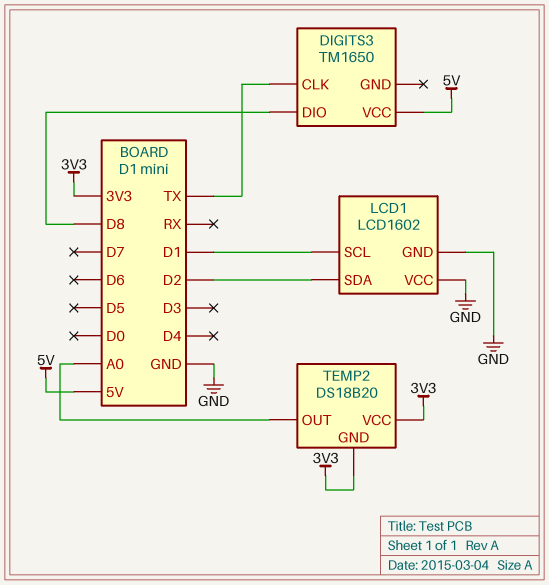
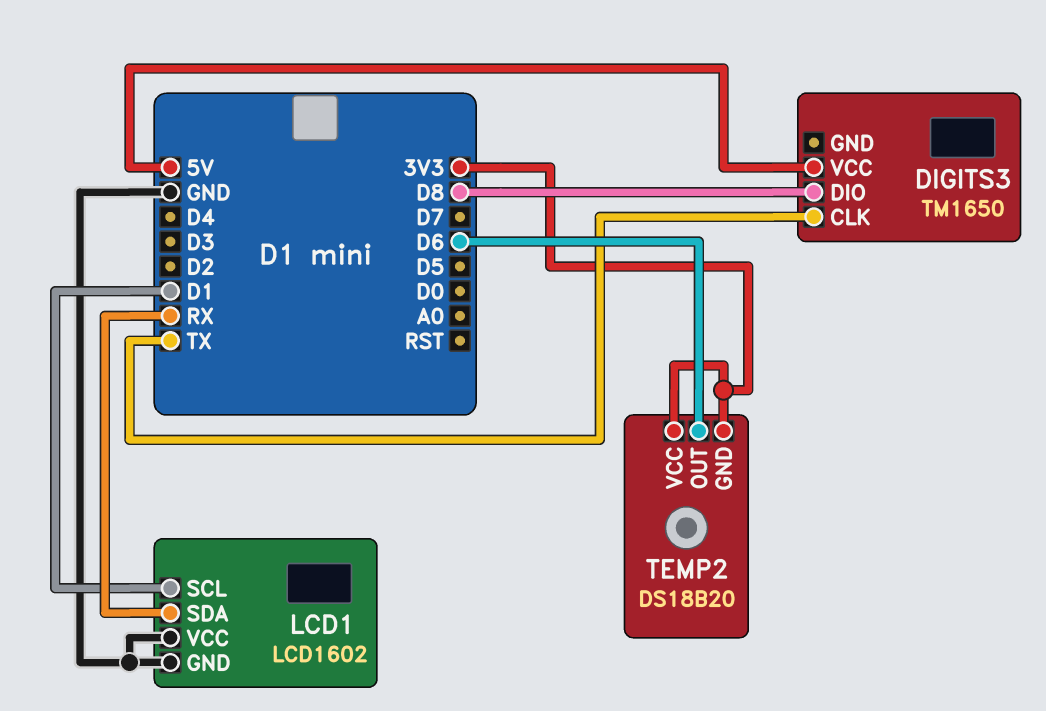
LCD1 pin SDA: D2 -> RX
TEMP2 pin OUT: A0 -> D6

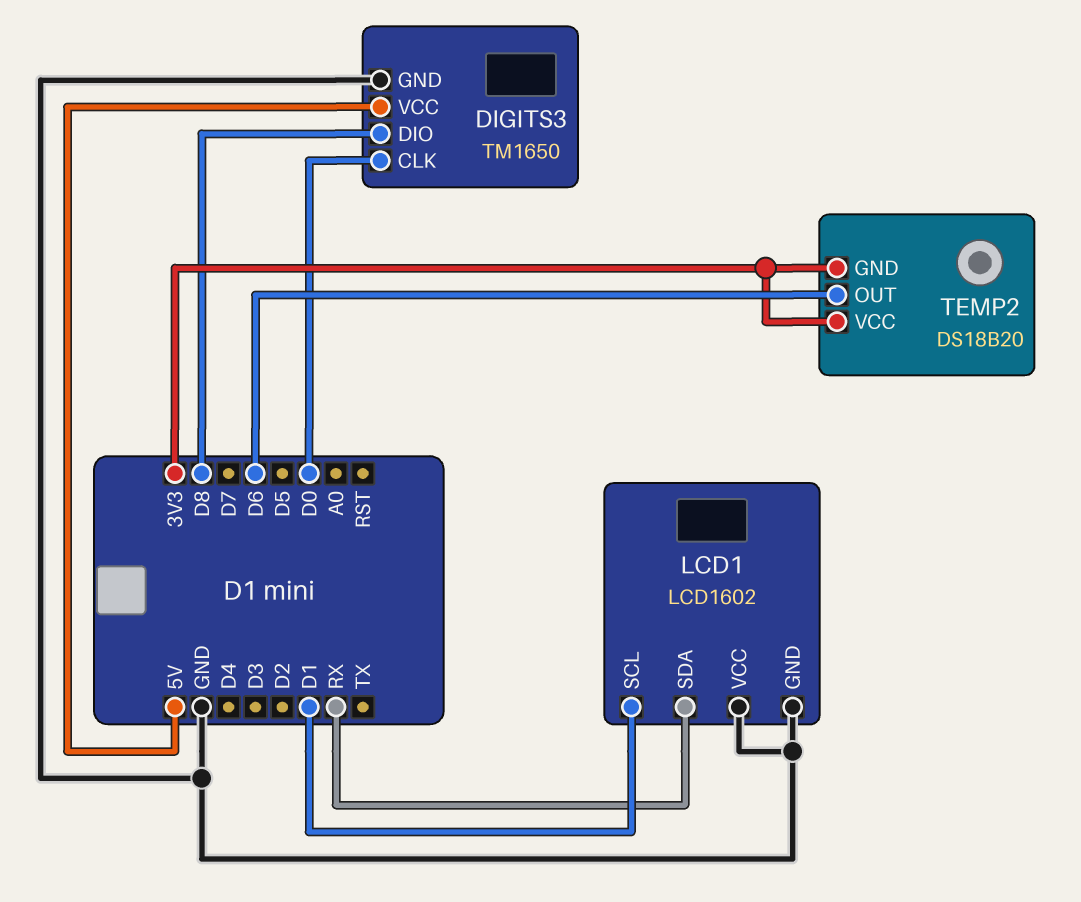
DIGITS3 pin CLK: TX -> D0
DIGITS3 pin GND: none -> GND

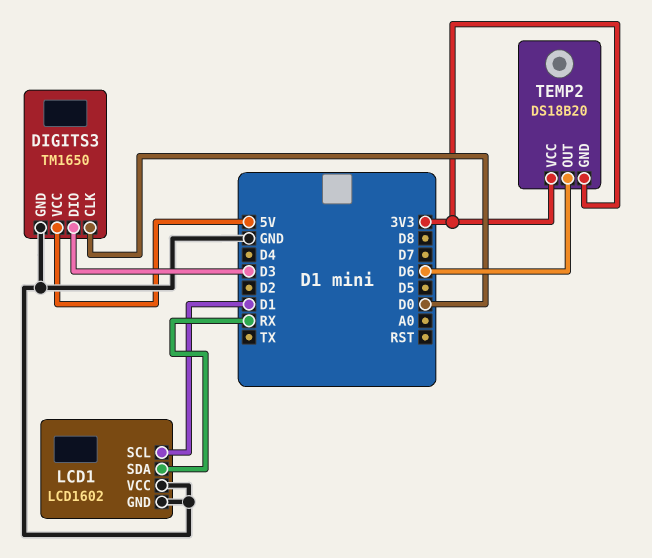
DIGITS3 pin DIO: D8 -> D3

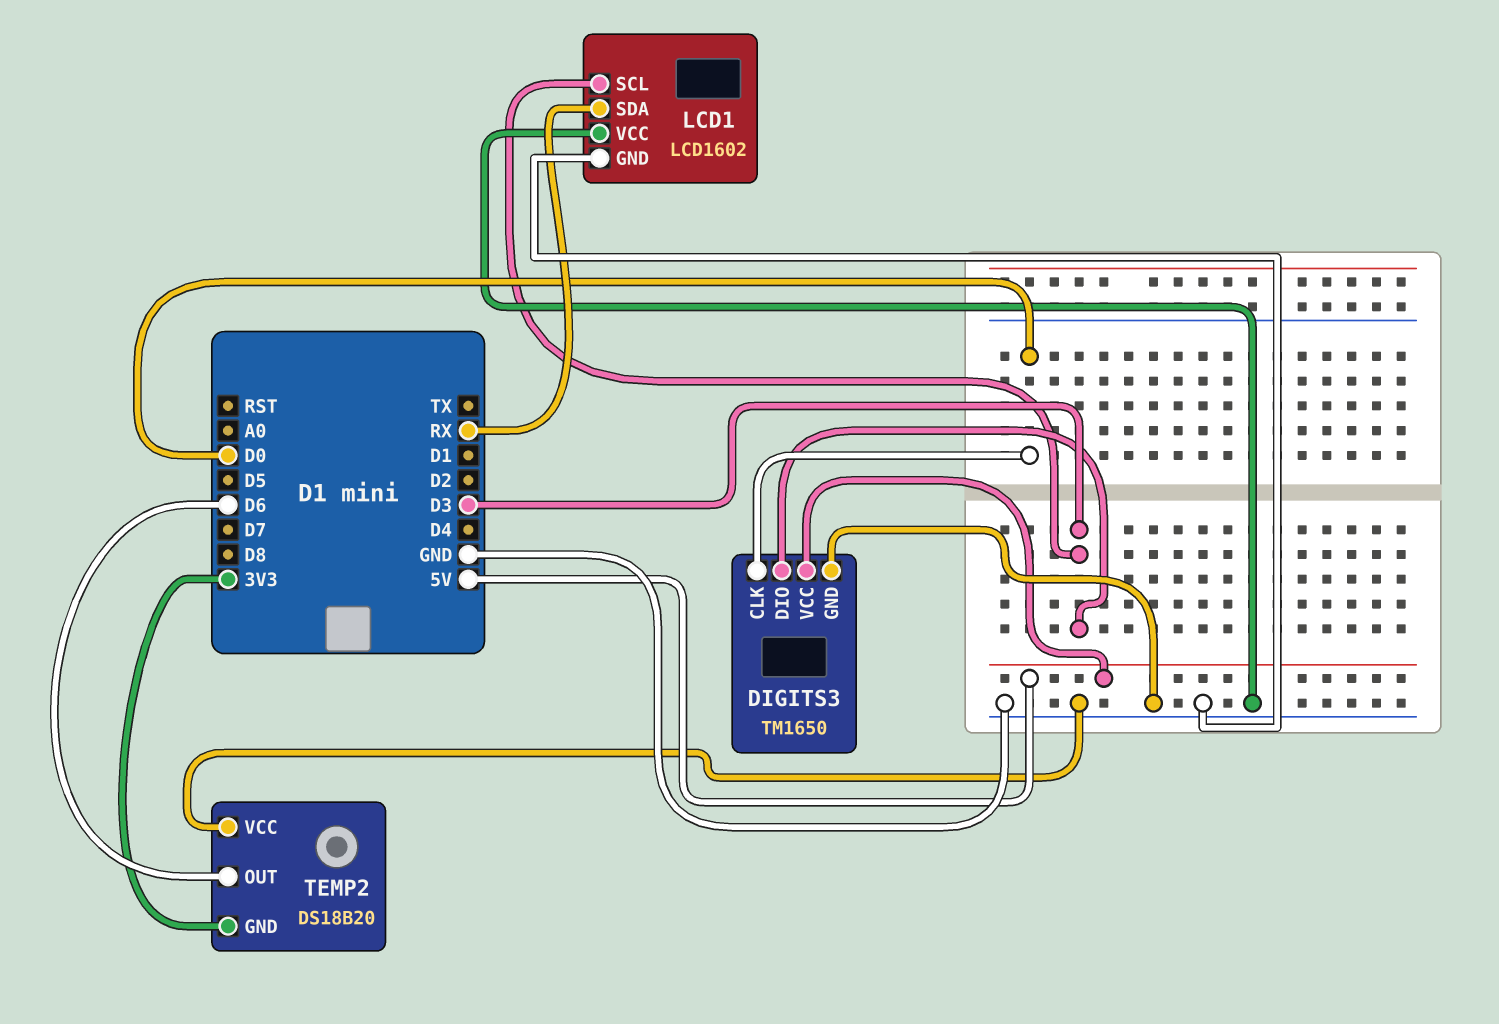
LCD1 pin SCL: D1 -> D3
TEMP2 pin VCC: 3V3 -> GND

